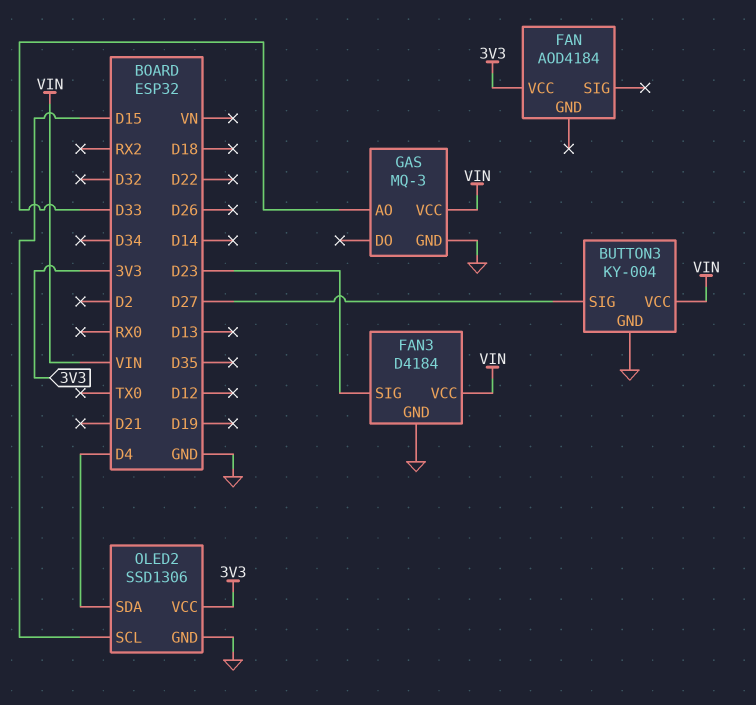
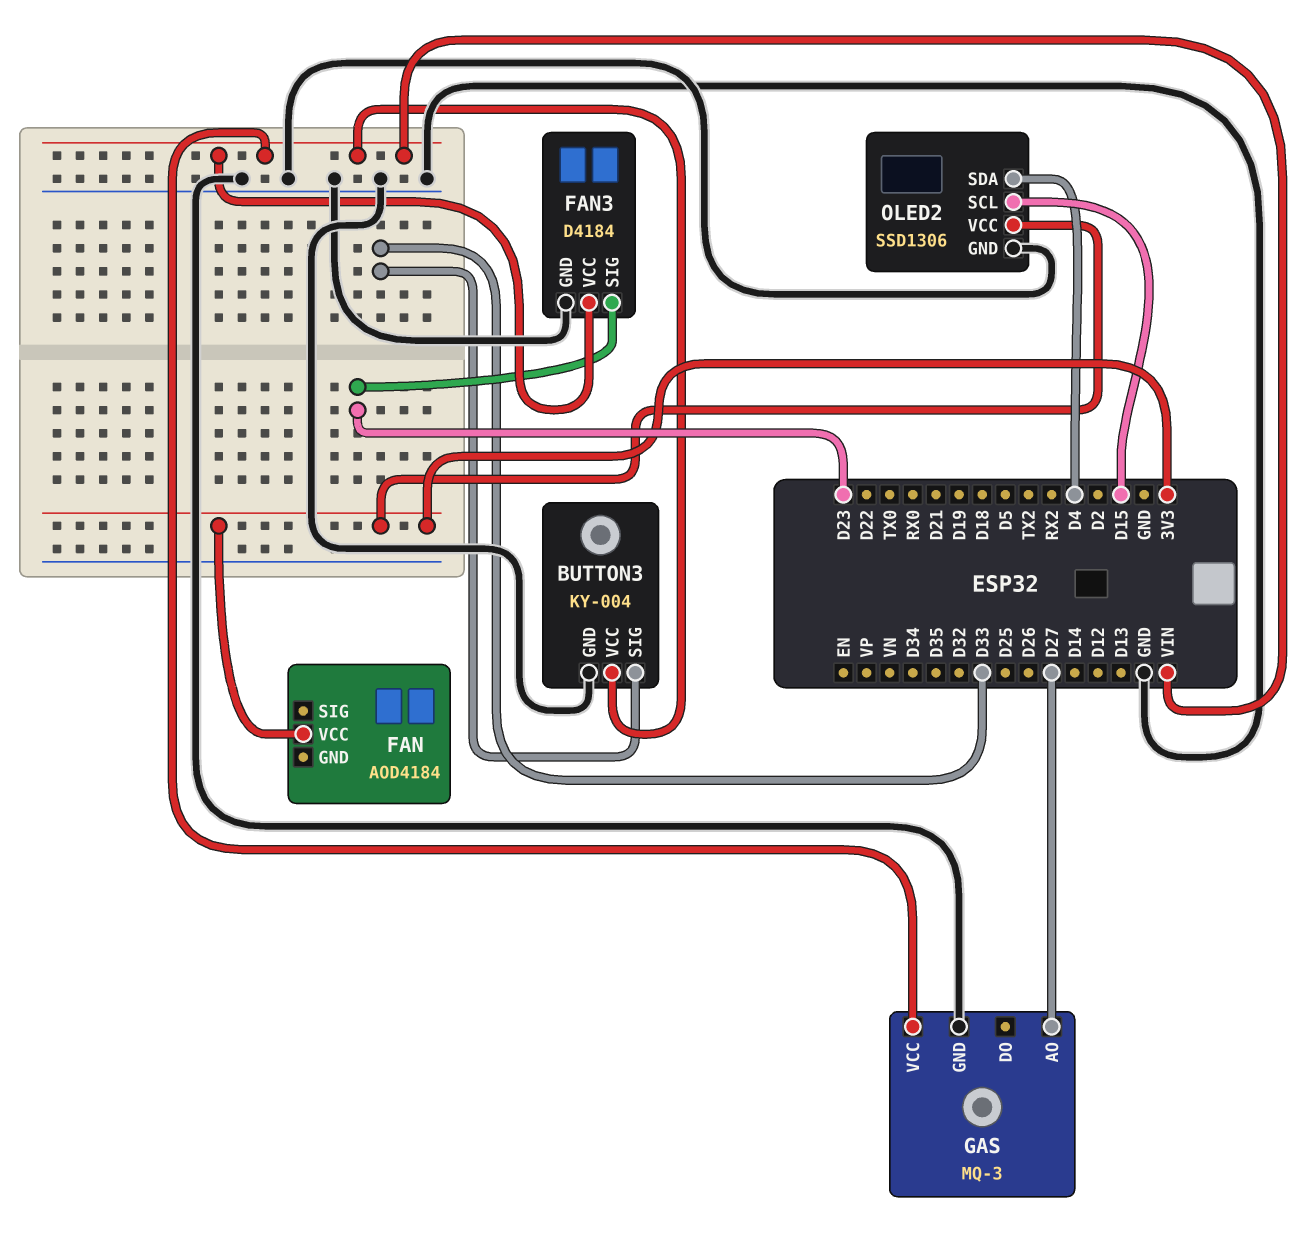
BUTTON3 pin SIG: D27 -> D33
GAS pin AO: D33 -> D27

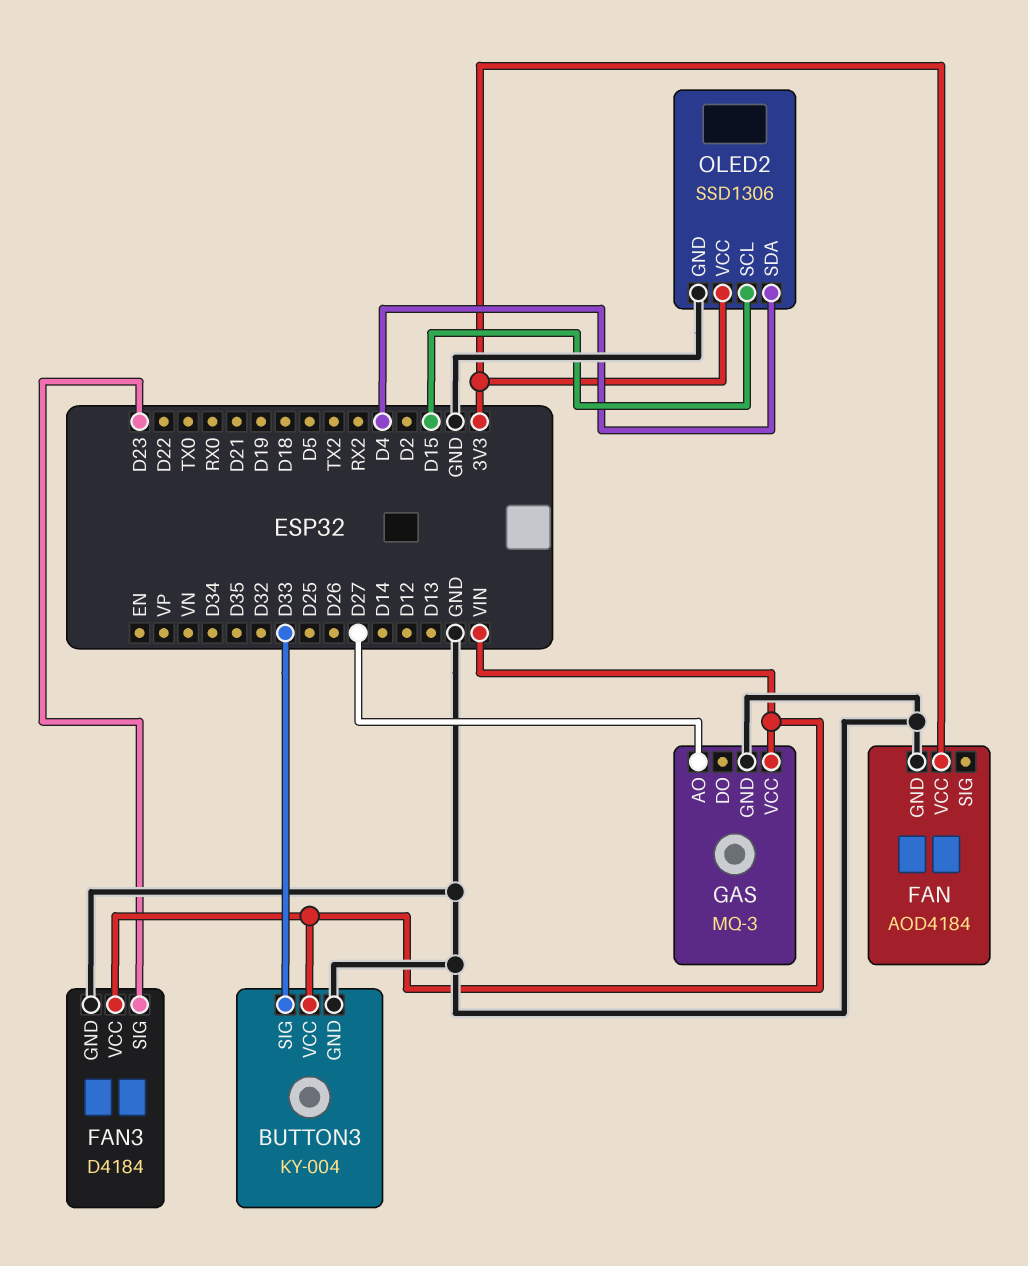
FAN pin GND: none -> GND

